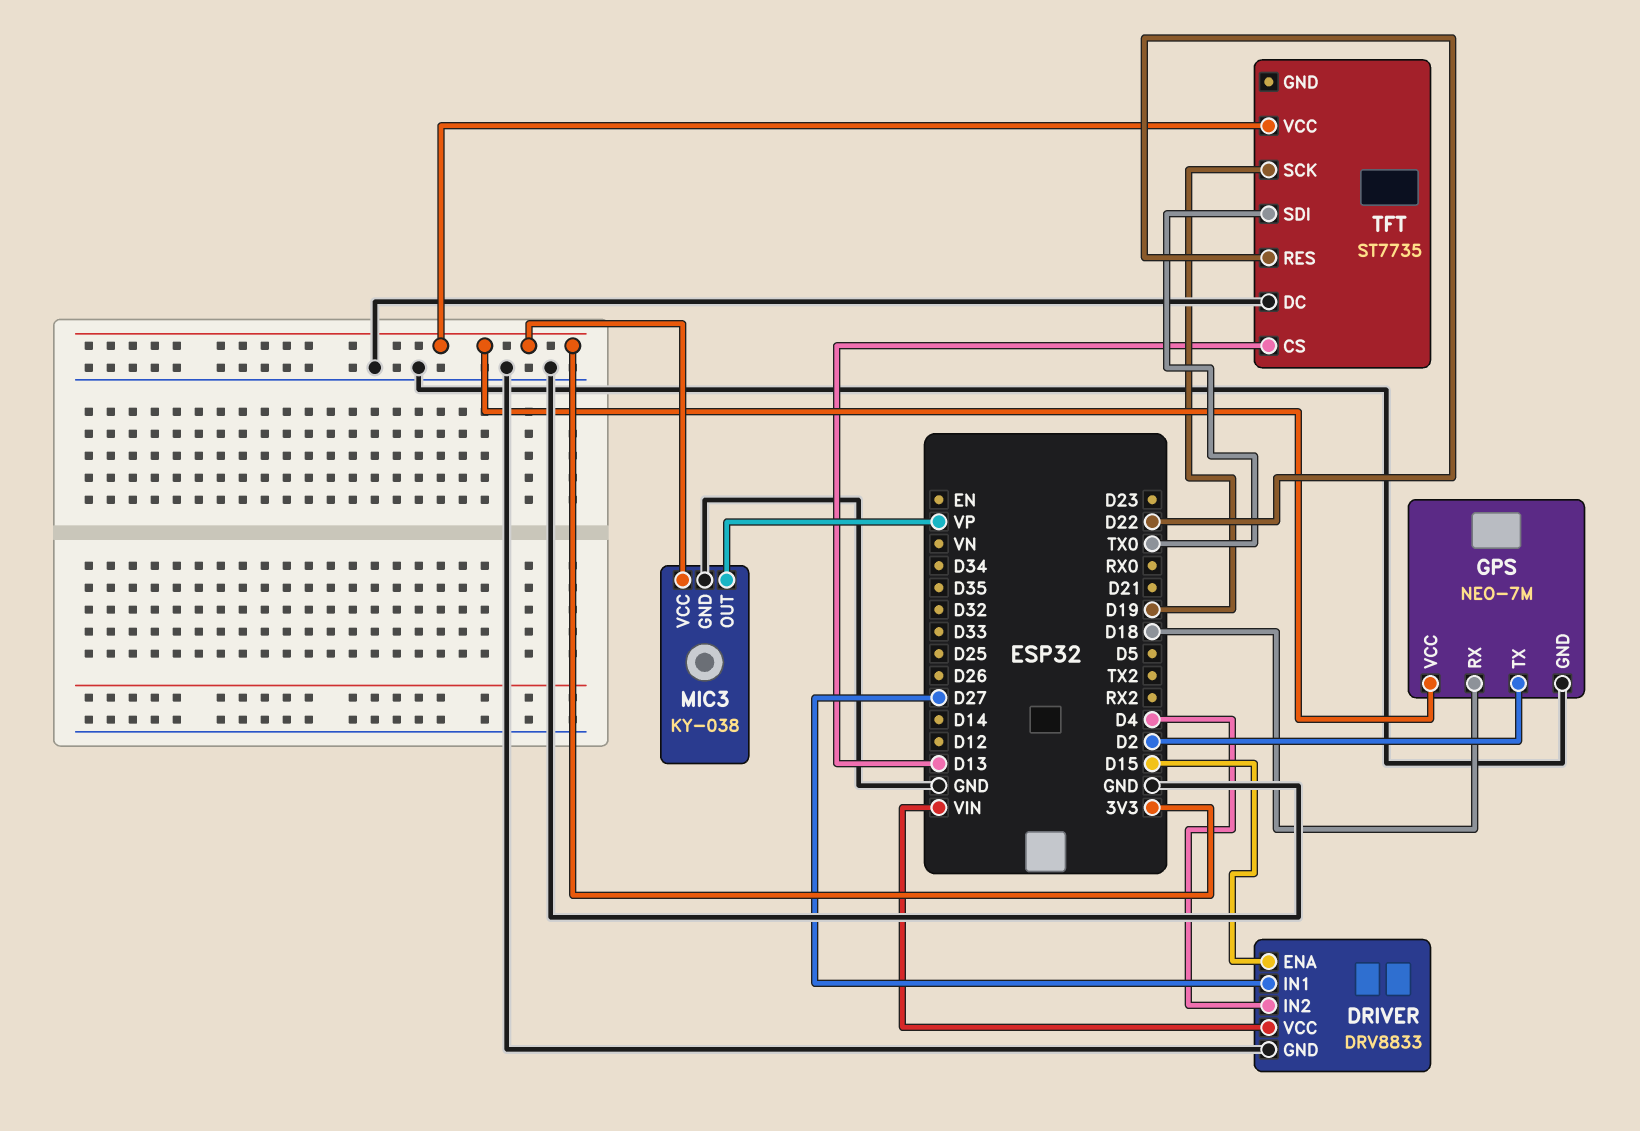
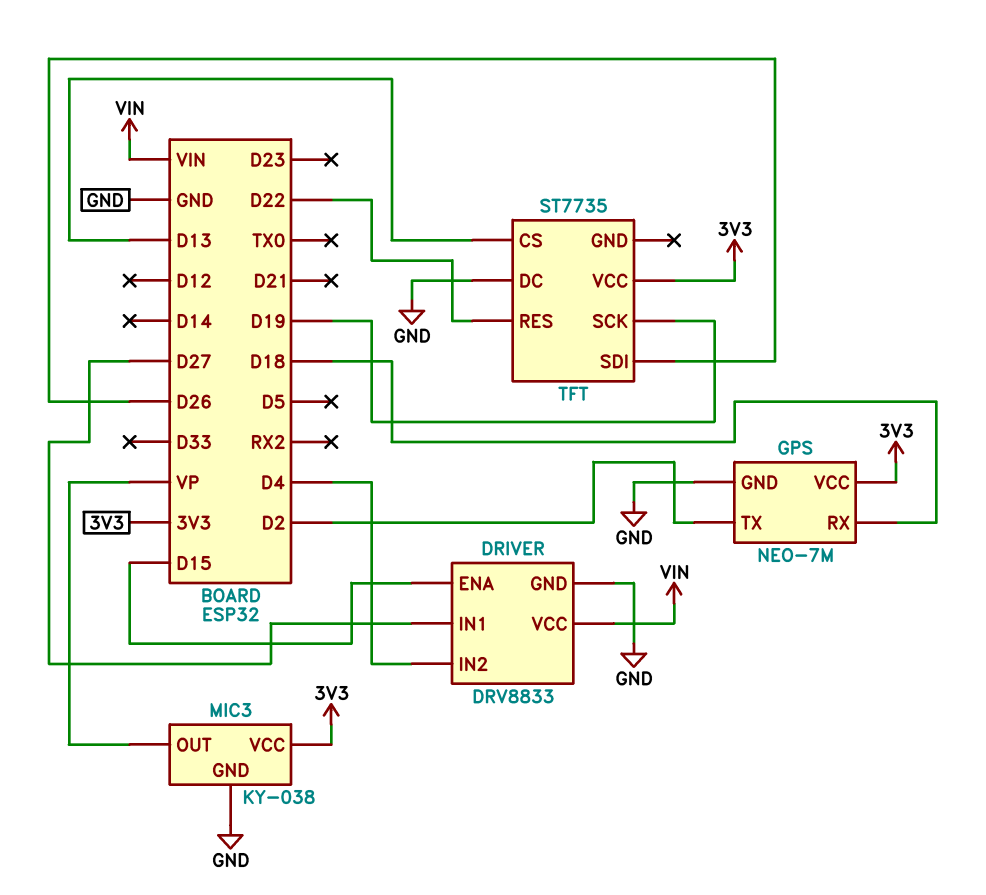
TFT pin SDI: TX0 -> D26

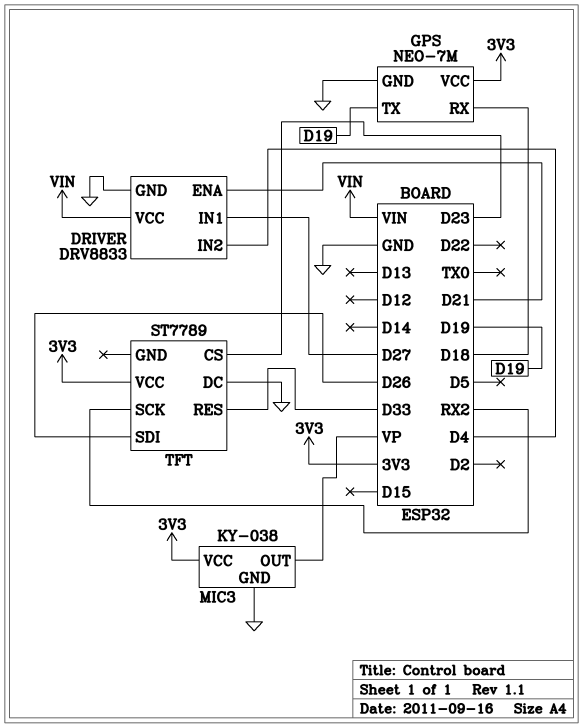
DRIVER pin ENA: D15 -> D21
GPS pin TX: D2 -> D19
TFT: ST7735 -> ST7789
TFT pin CS: D13 -> D23
TFT pin RES: D22 -> D33
TFT pin SCK: D19 -> RX2

